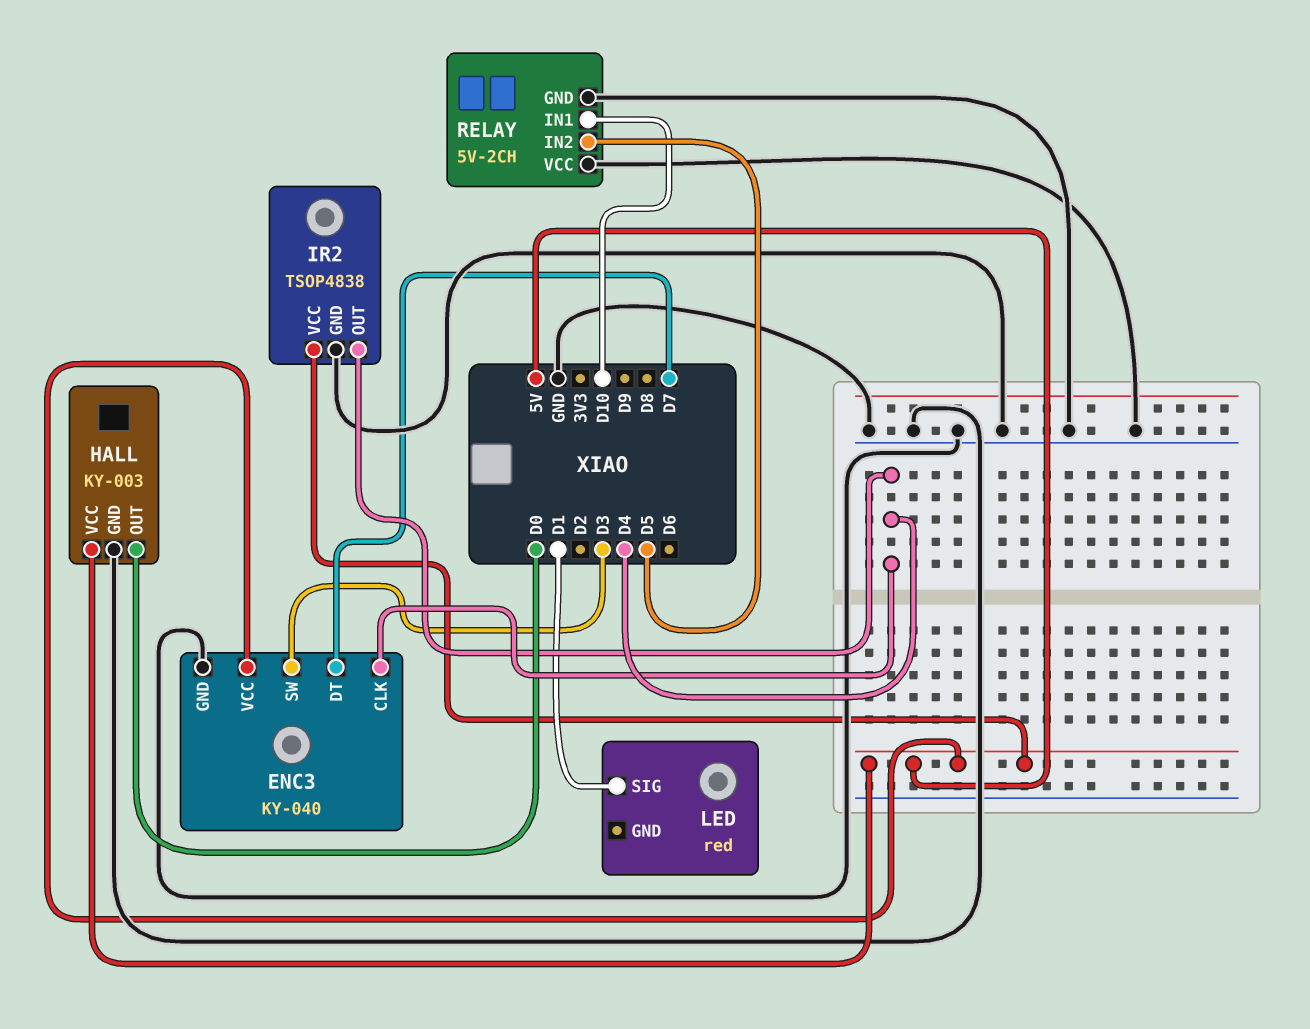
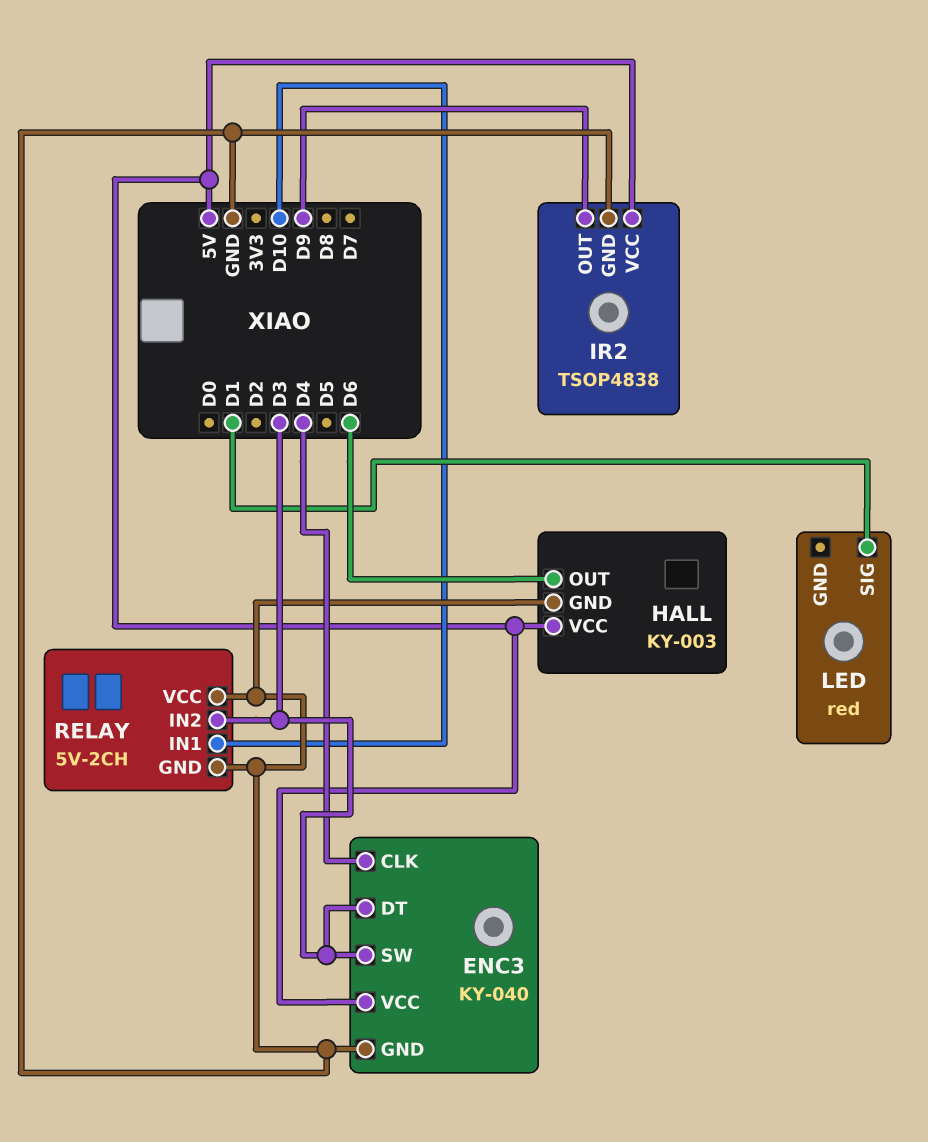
ENC3 pin DT: D7 -> D3
HALL pin OUT: D0 -> D6
IR2 pin OUT: D4 -> D9
RELAY pin IN2: D5 -> D3

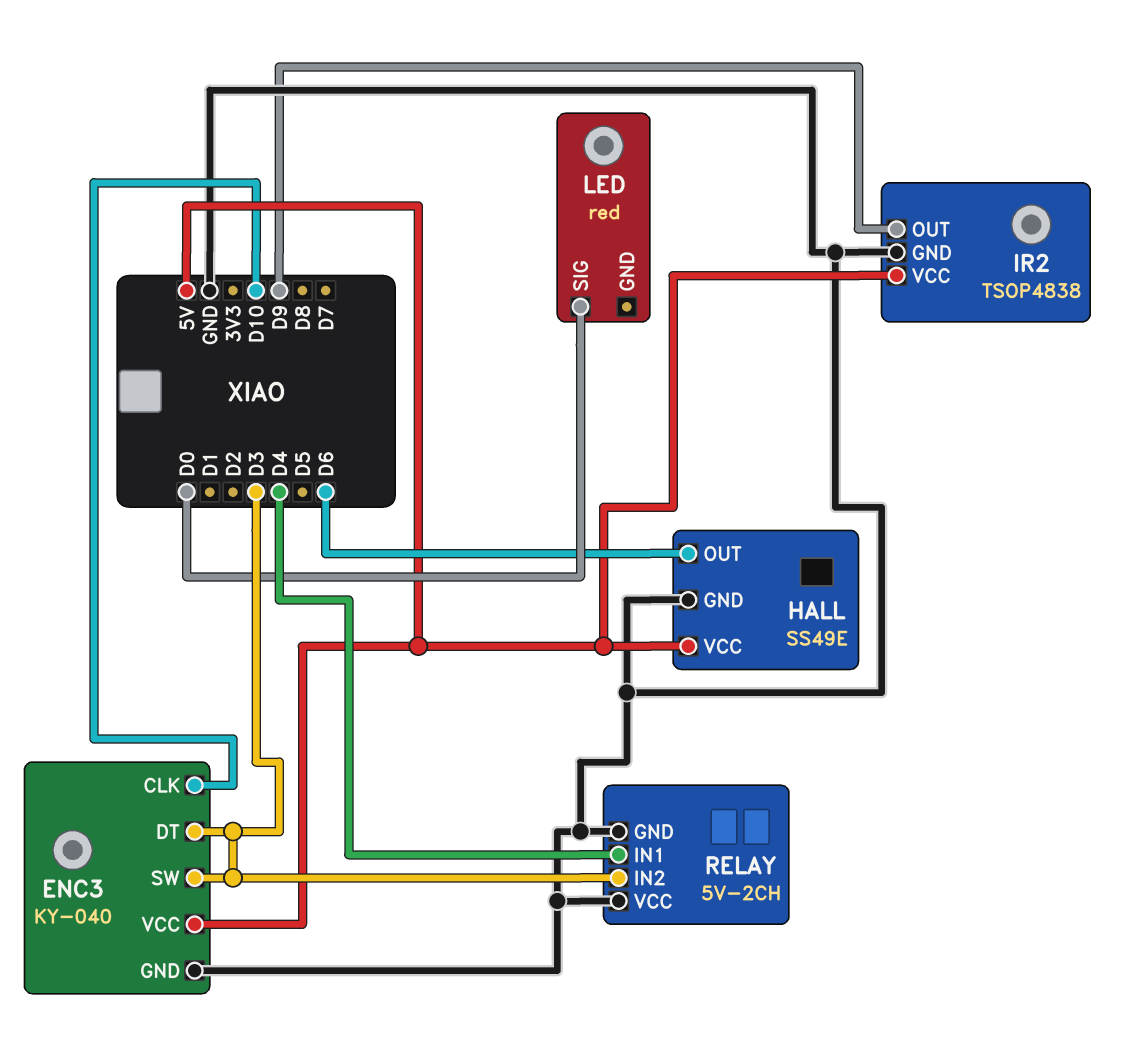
ENC3 pin CLK: D4 -> D10
HALL: KY-003 -> SS49E
LED pin SIG: D1 -> D0
RELAY pin IN1: D10 -> D4

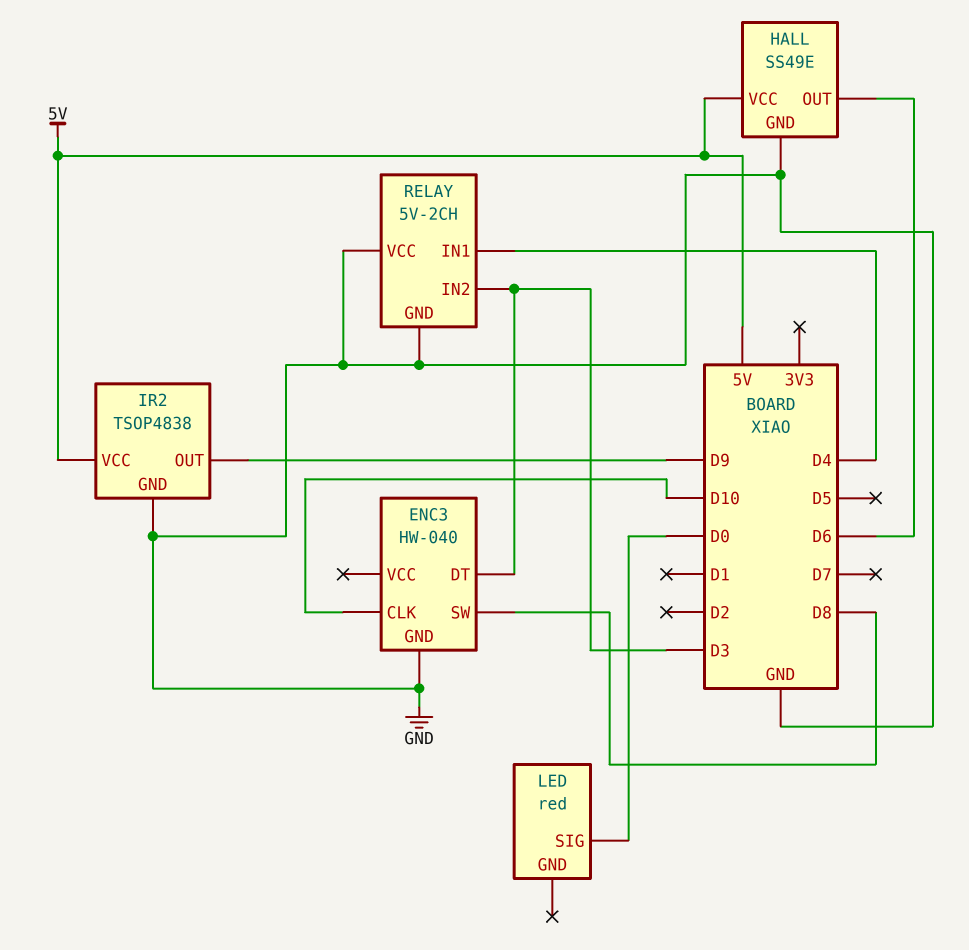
ENC3: KY-040 -> HW-040
ENC3 pin SW: D3 -> D8
ENC3 pin VCC: 5V -> none

